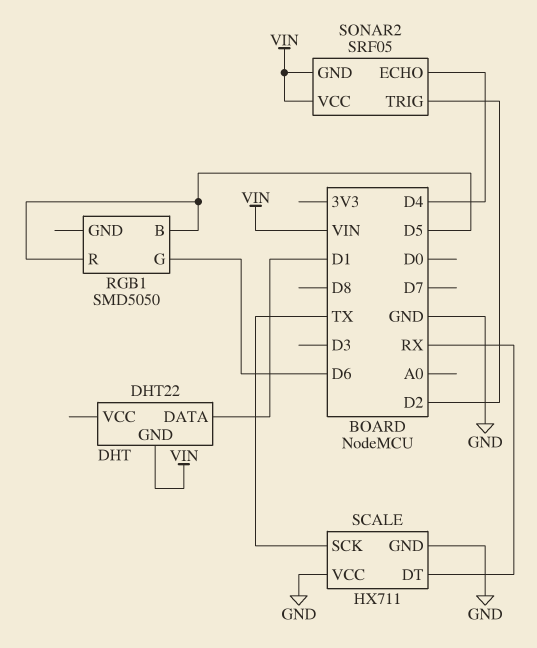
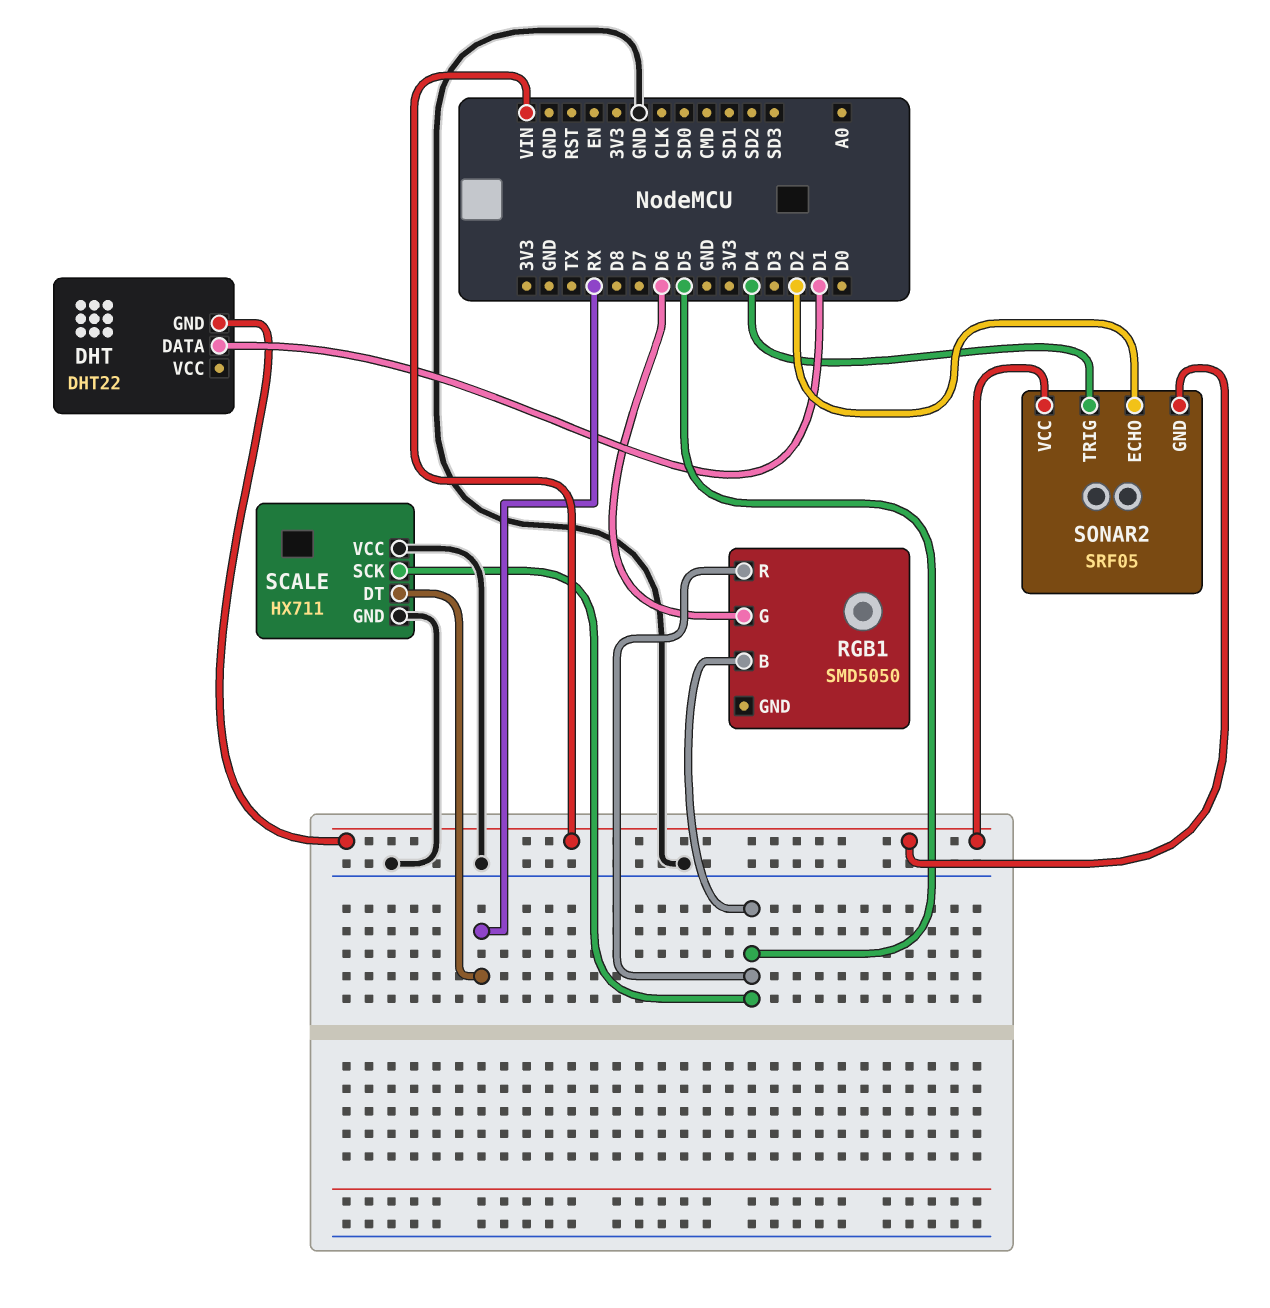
SCALE pin SCK: TX -> D5
SONAR2 pin ECHO: D4 -> D2
SONAR2 pin TRIG: D2 -> D4

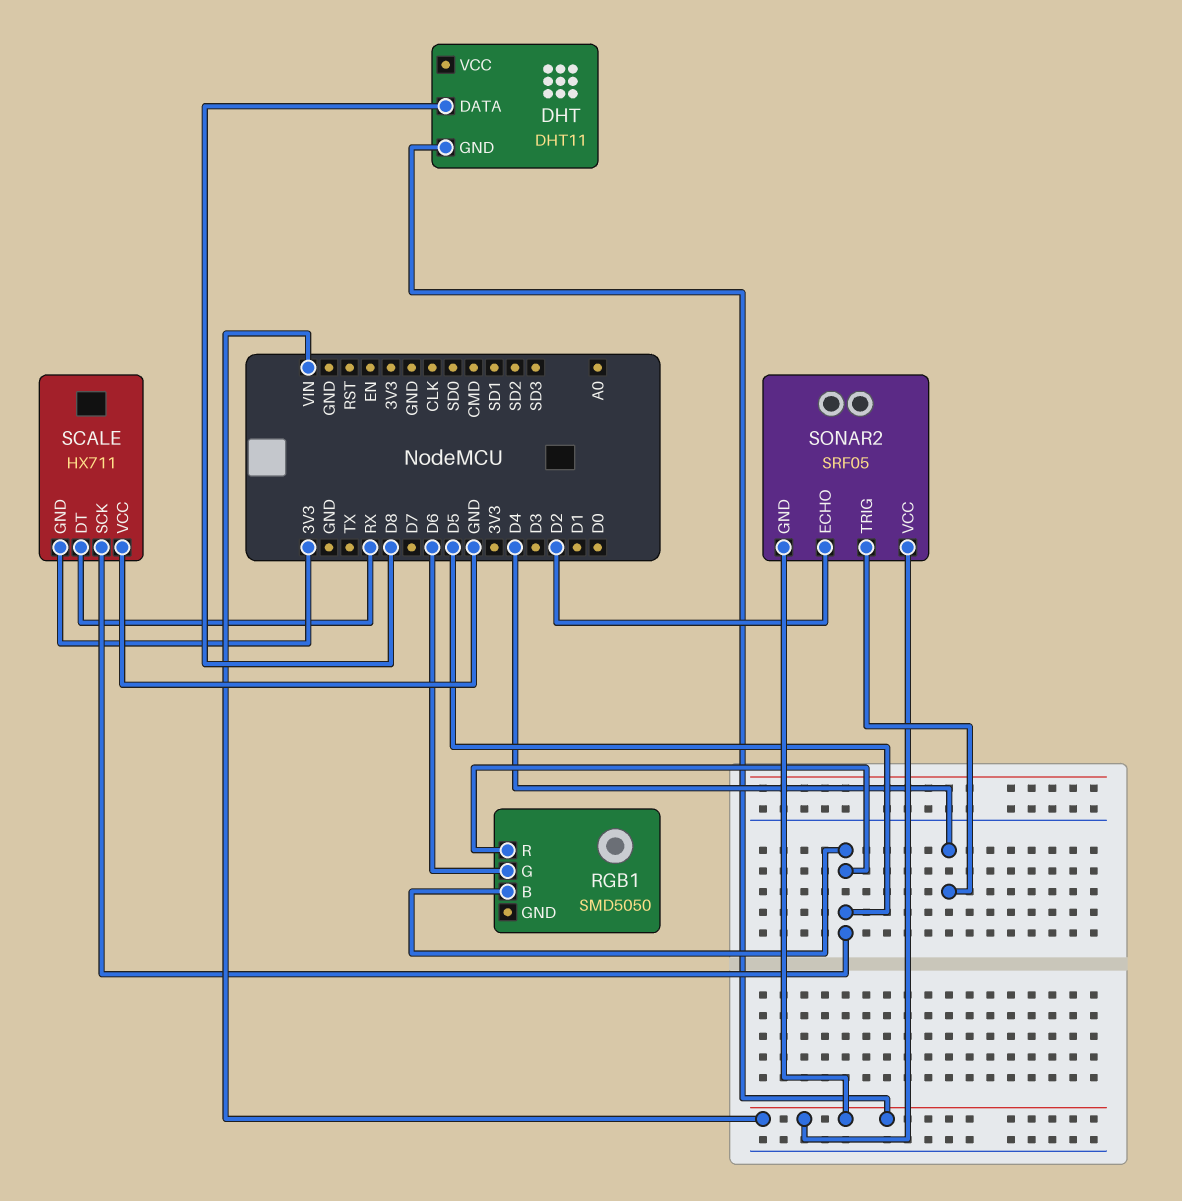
DHT: DHT22 -> DHT11
DHT pin DATA: D1 -> D8
SCALE pin GND: GND -> 3V3

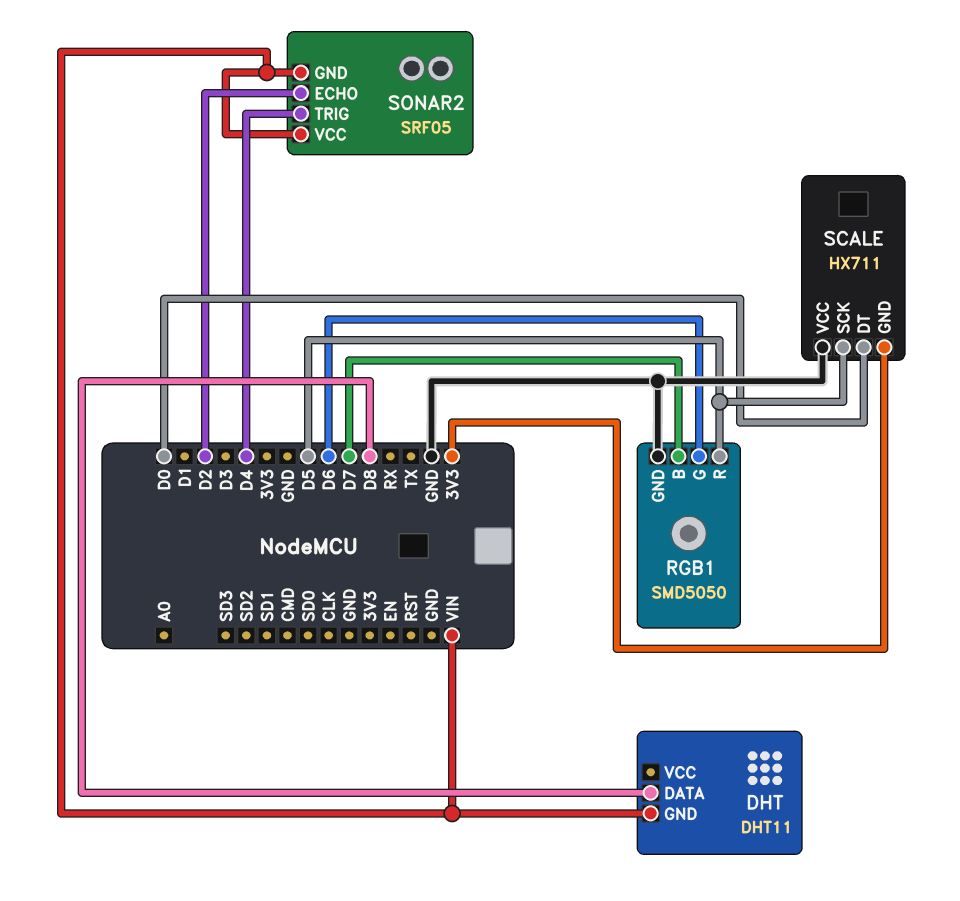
RGB1 pin B: D5 -> D7
RGB1 pin GND: none -> GND
SCALE pin DT: RX -> D0

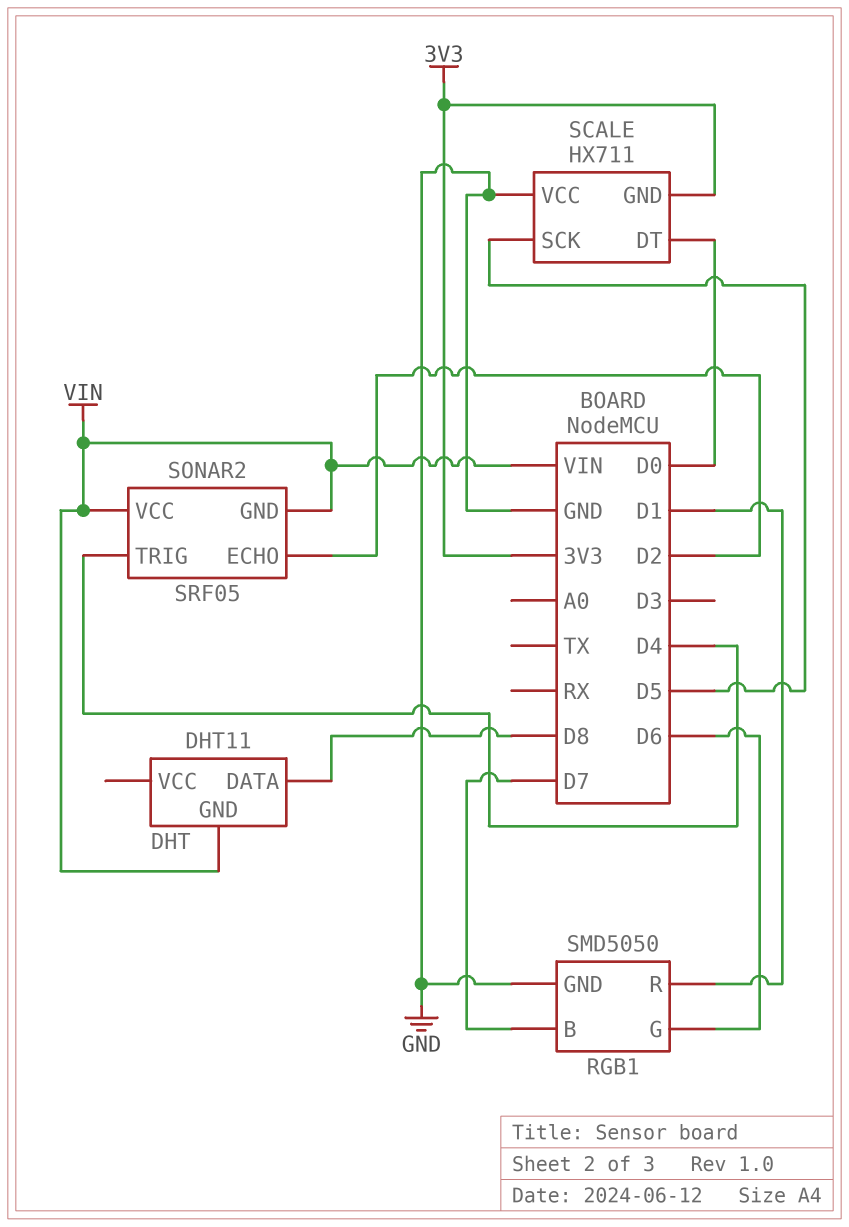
RGB1 pin R: D5 -> D1

